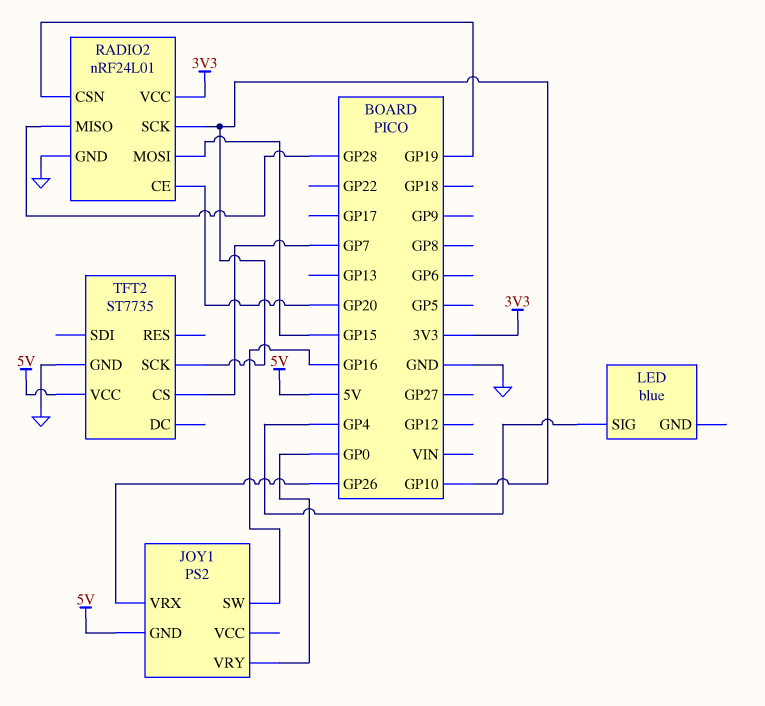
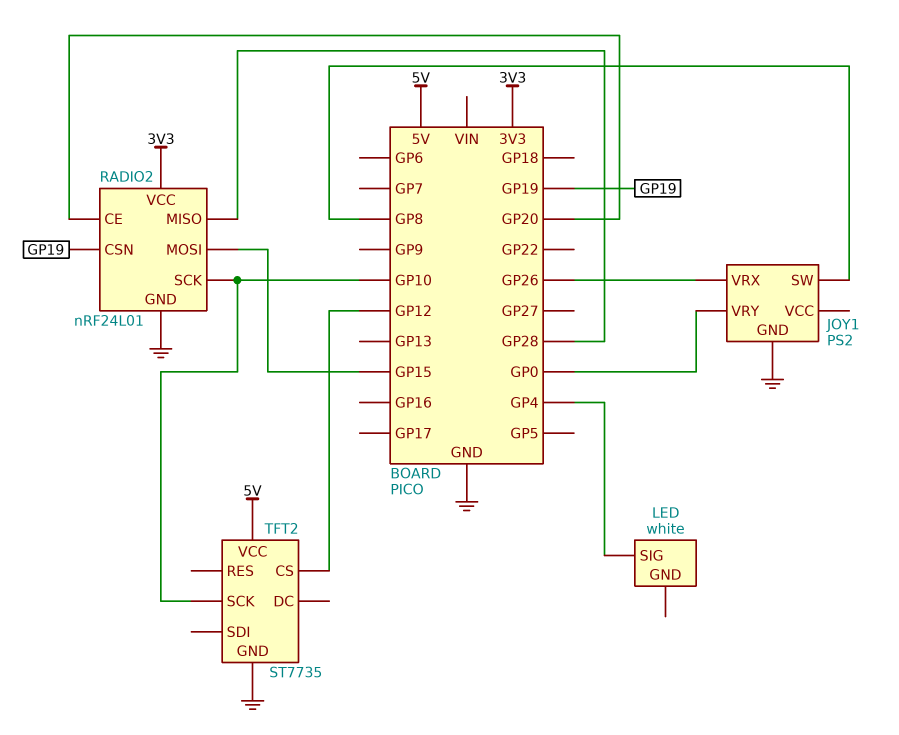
JOY1 pin GND: 5V -> GND
JOY1 pin SW: GP16 -> GP8
LED: blue -> white
TFT2 pin CS: GP7 -> GP12

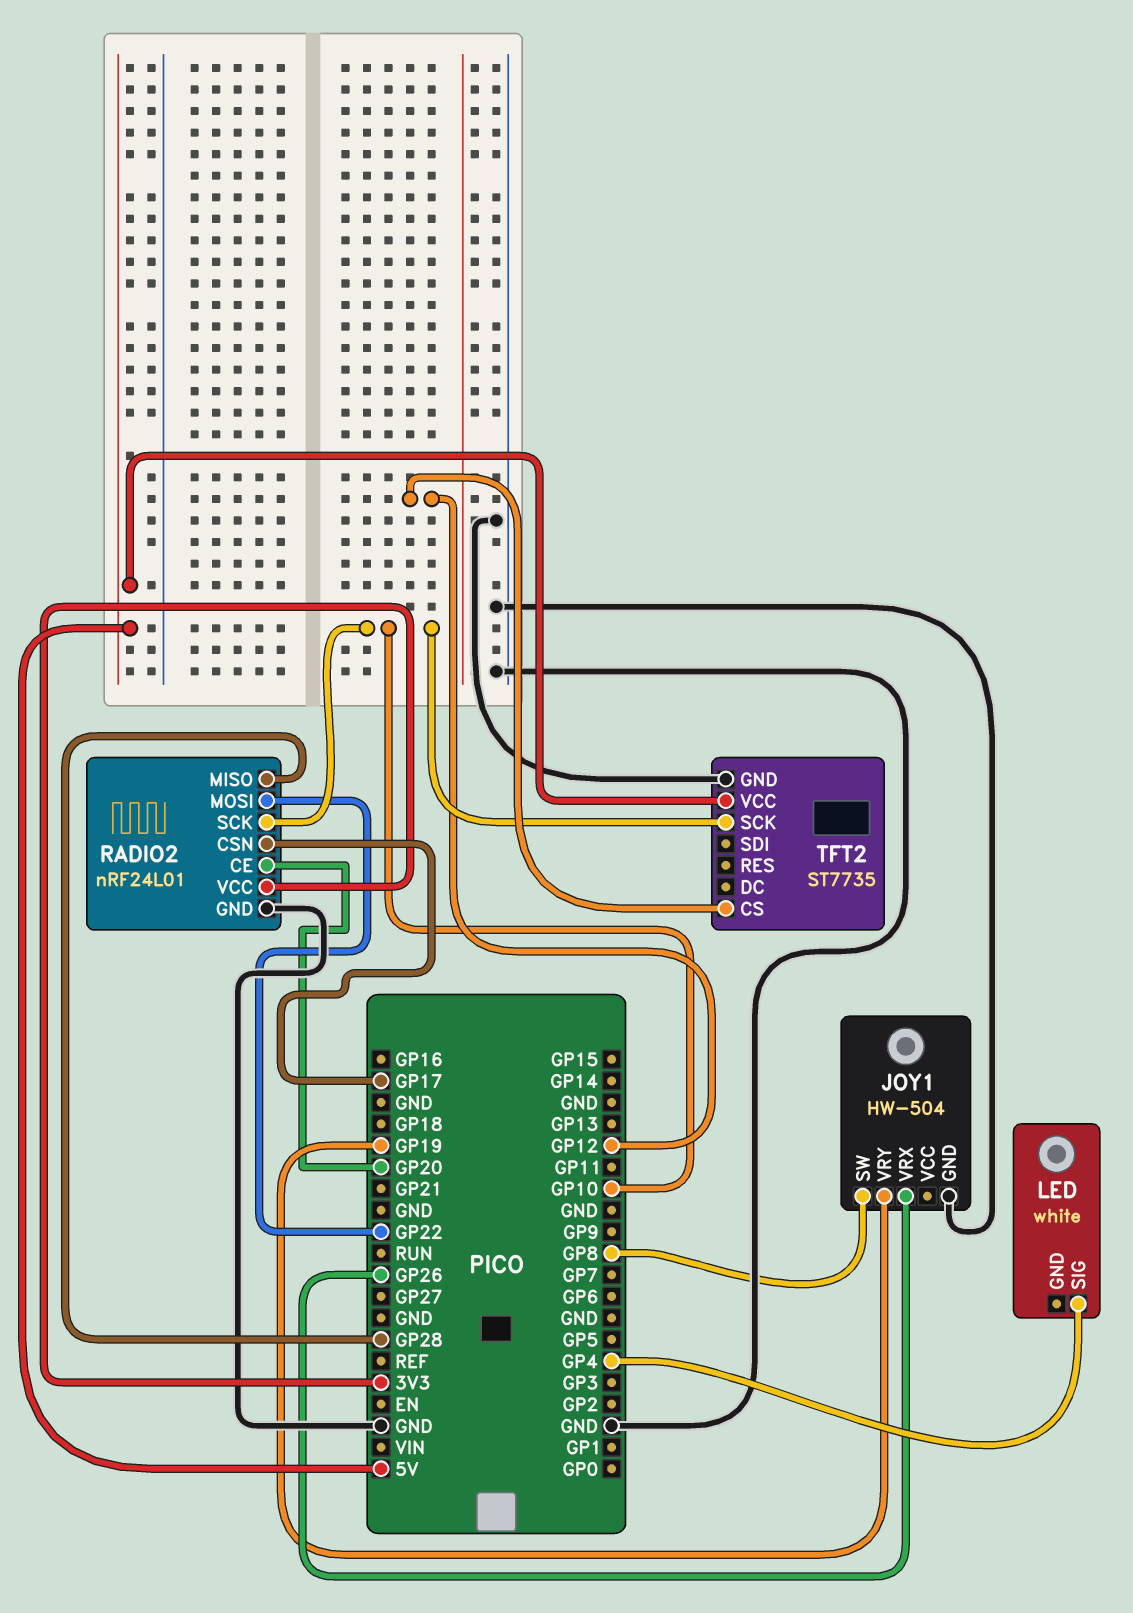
JOY1: PS2 -> HW-504
JOY1 pin VRY: GP0 -> GP19
RADIO2 pin CSN: GP19 -> GP17
RADIO2 pin MOSI: GP15 -> GP22

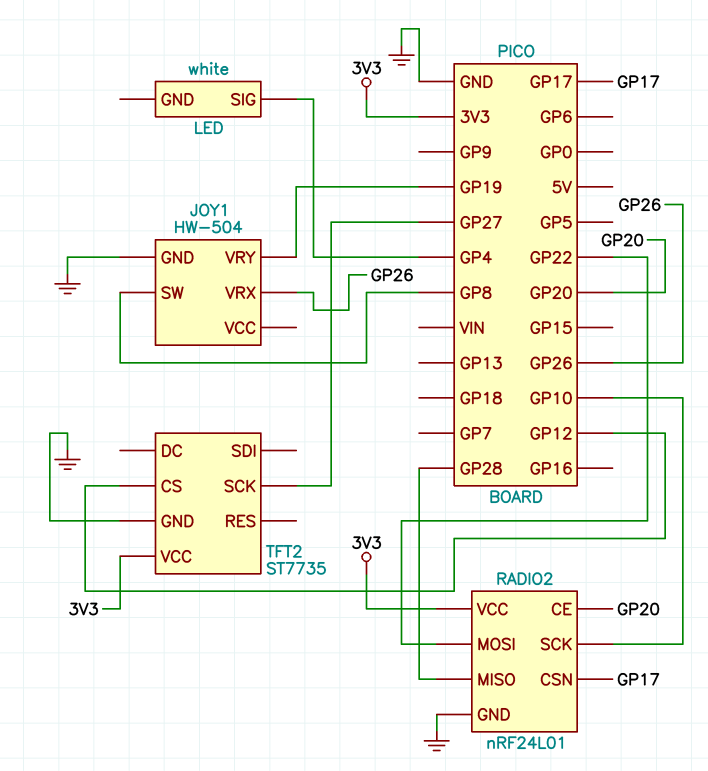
TFT2 pin SCK: GP10 -> GP27
TFT2 pin VCC: 5V -> 3V3

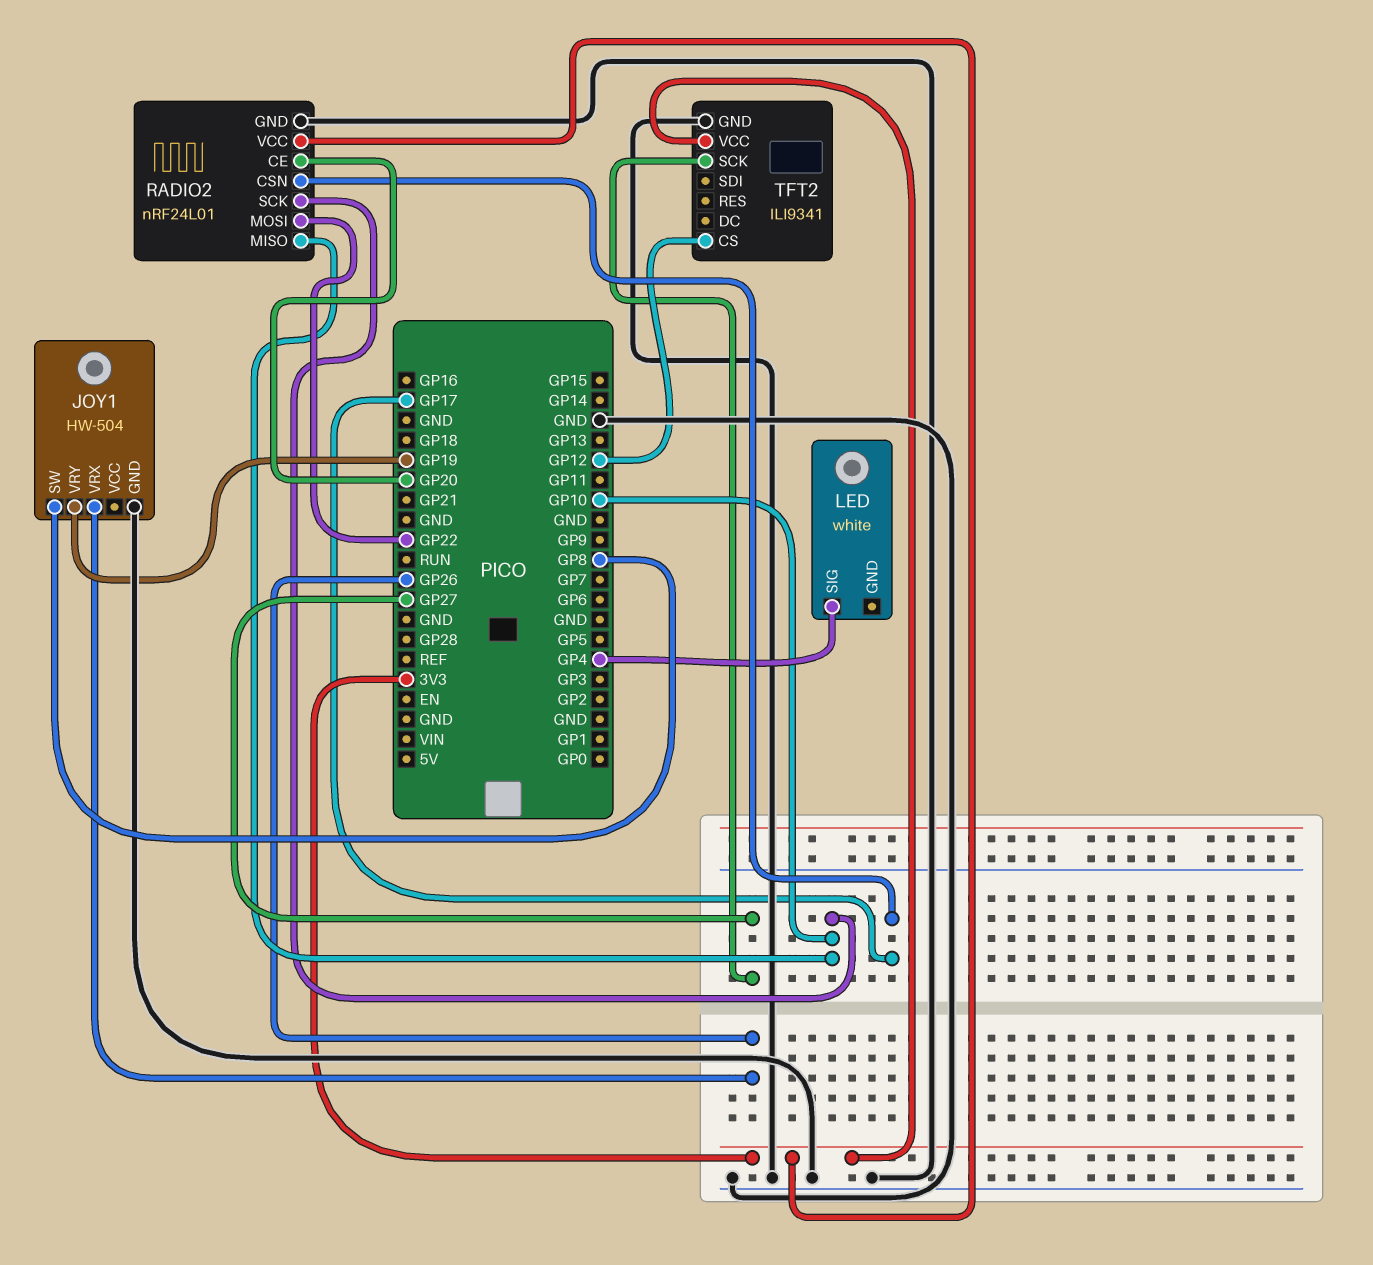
RADIO2 pin MISO: GP28 -> GP10
TFT2: ST7735 -> ILI9341

